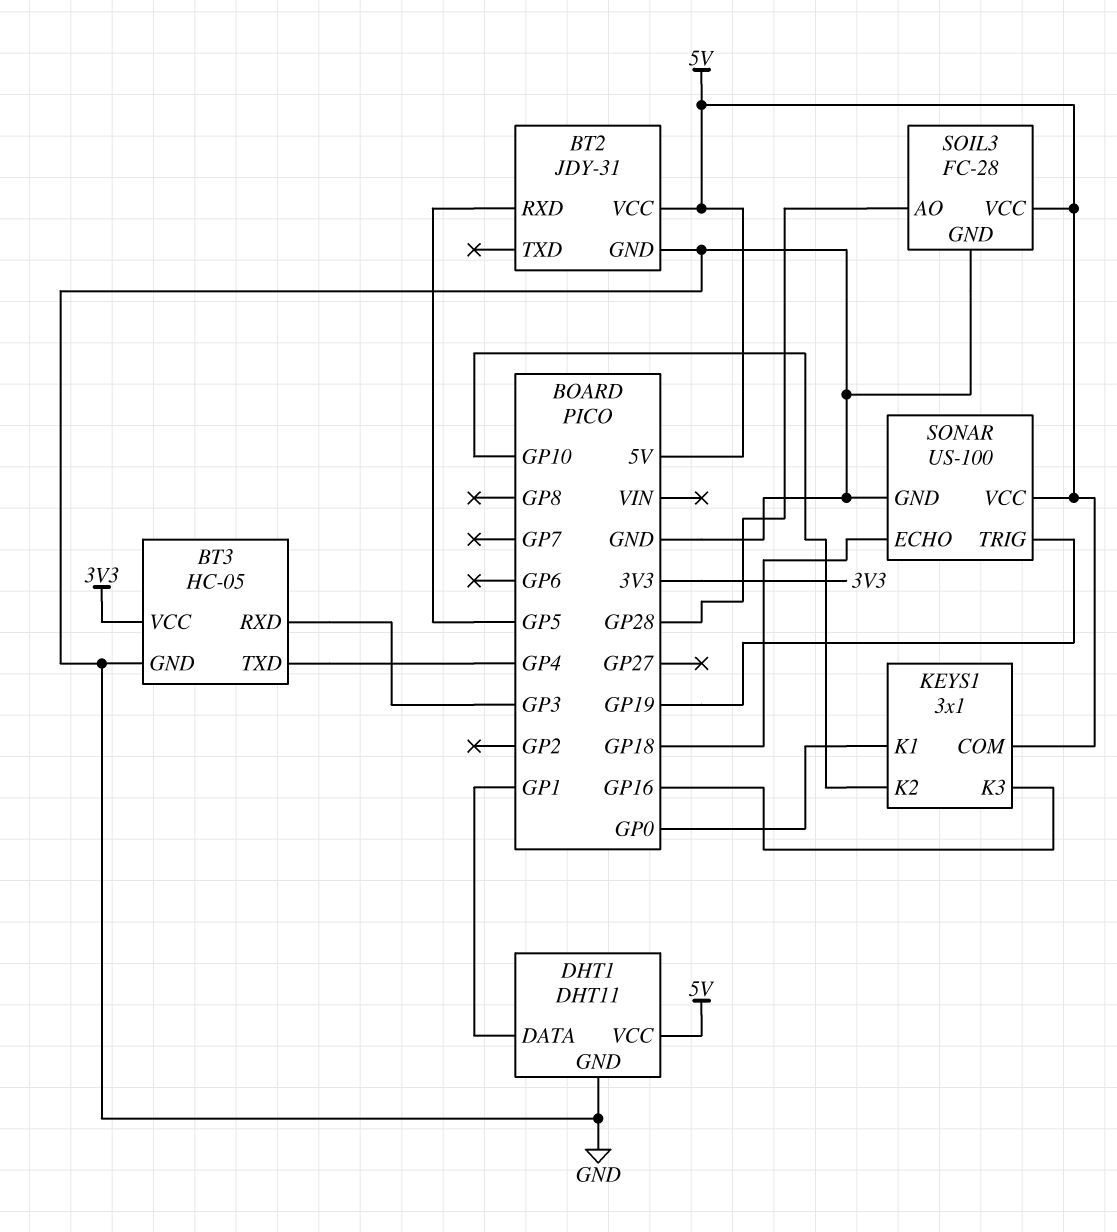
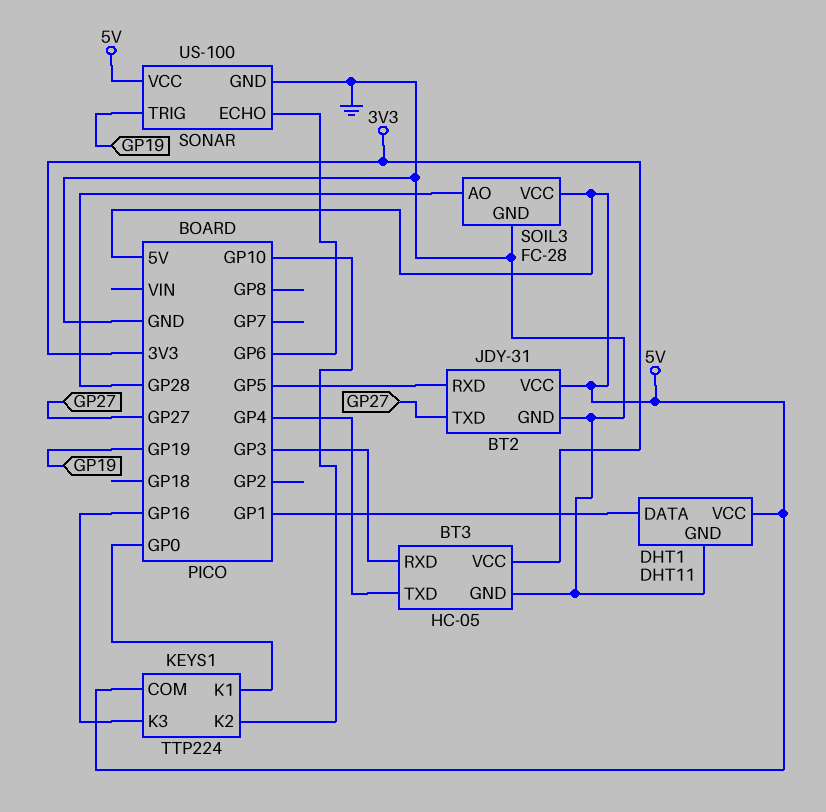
BT2 pin TXD: none -> GP27
KEYS1: 3x1 -> TTP224
SONAR pin ECHO: GP18 -> GP6

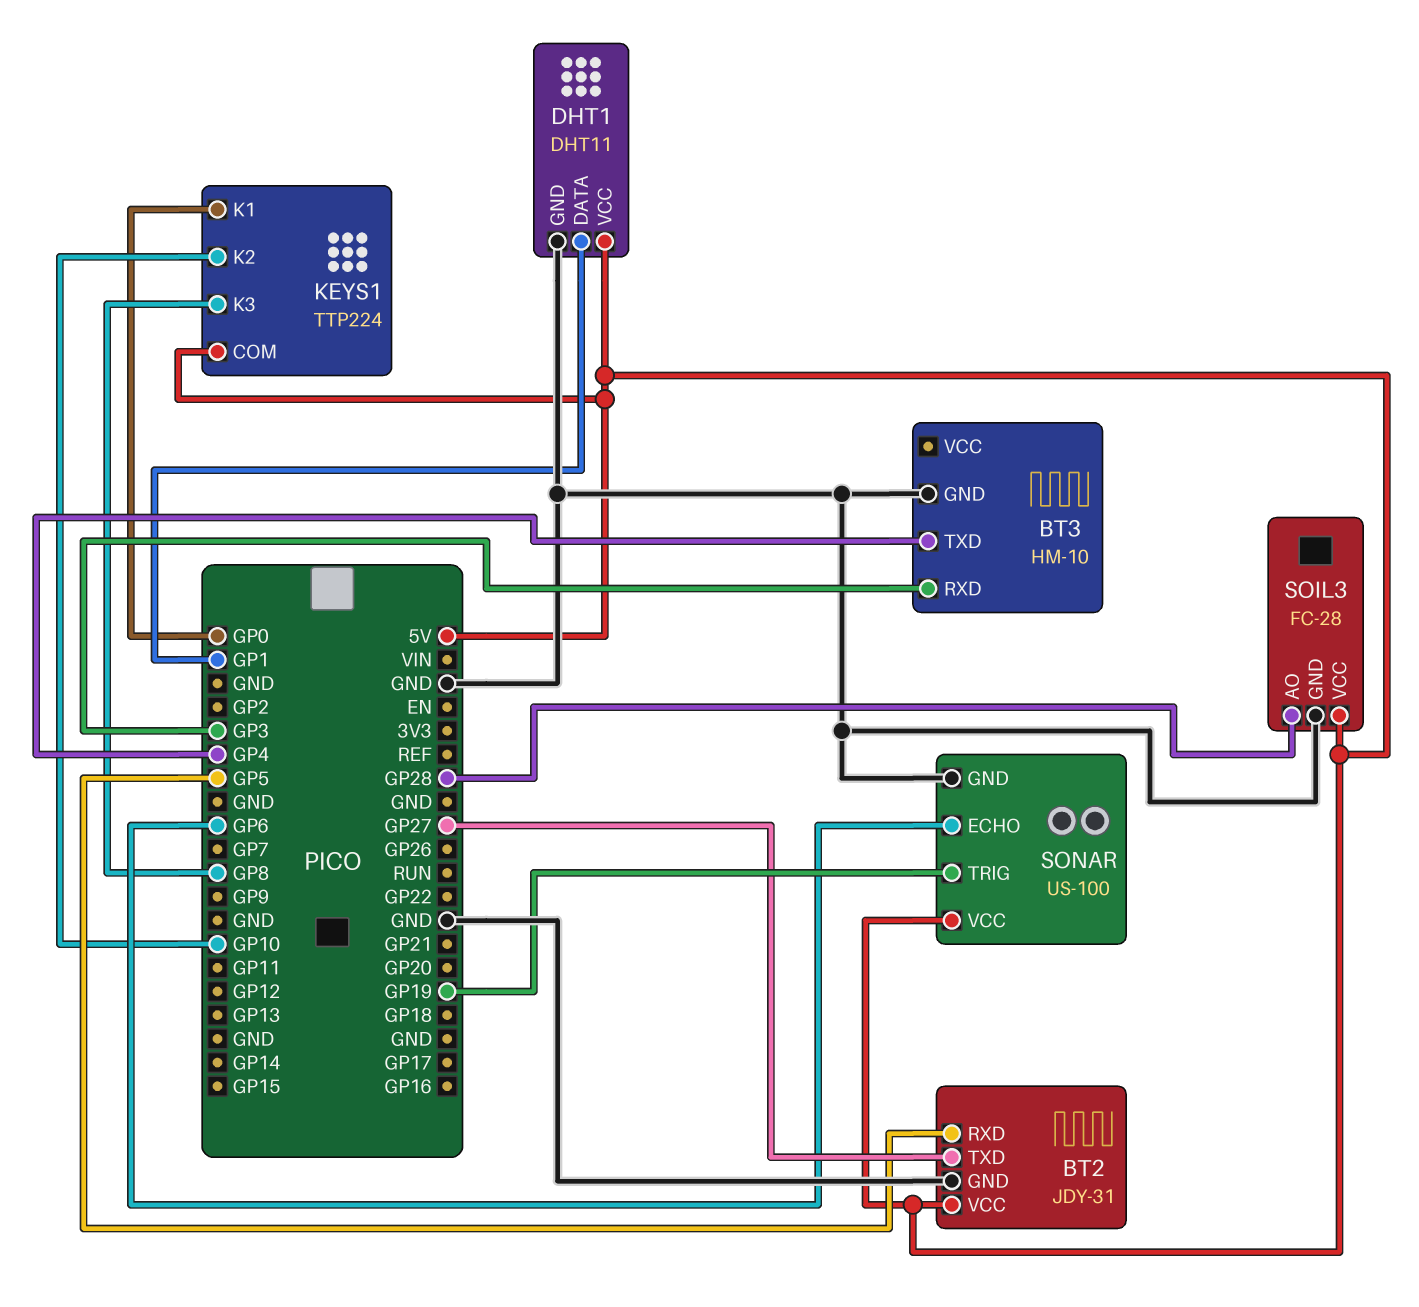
BT3: HC-05 -> HM-10
BT3 pin VCC: 3V3 -> none
KEYS1 pin K3: GP16 -> GP8

